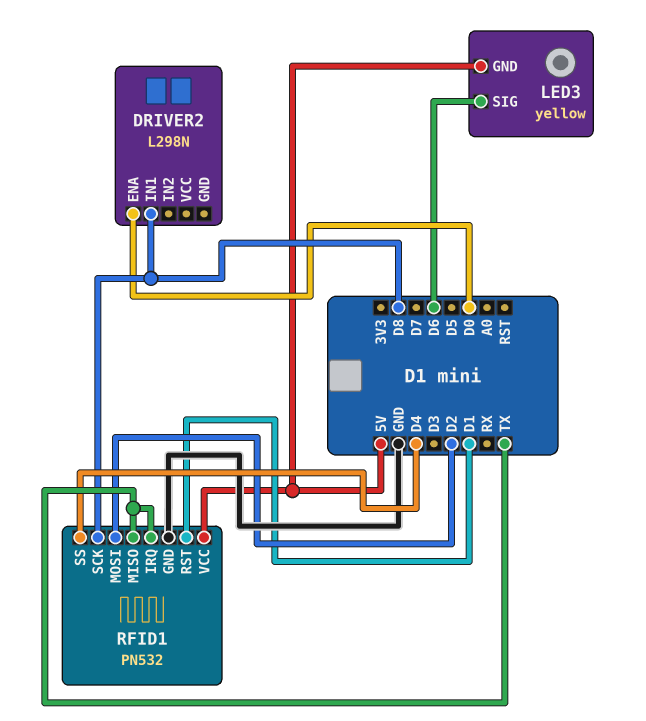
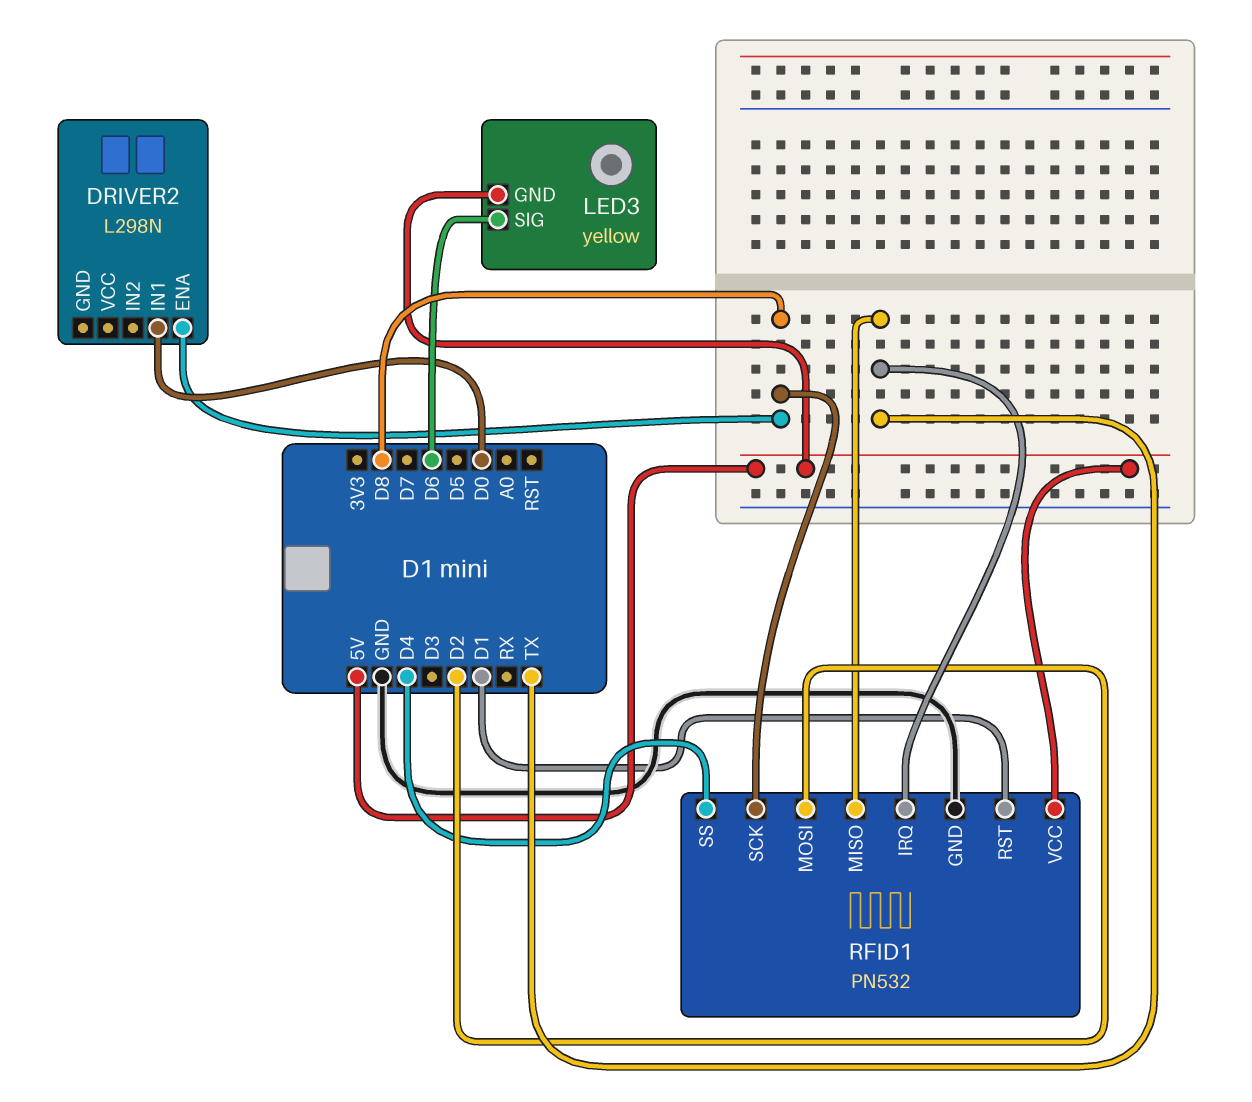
DRIVER2 pin ENA: D0 -> D8
DRIVER2 pin IN1: D8 -> D0

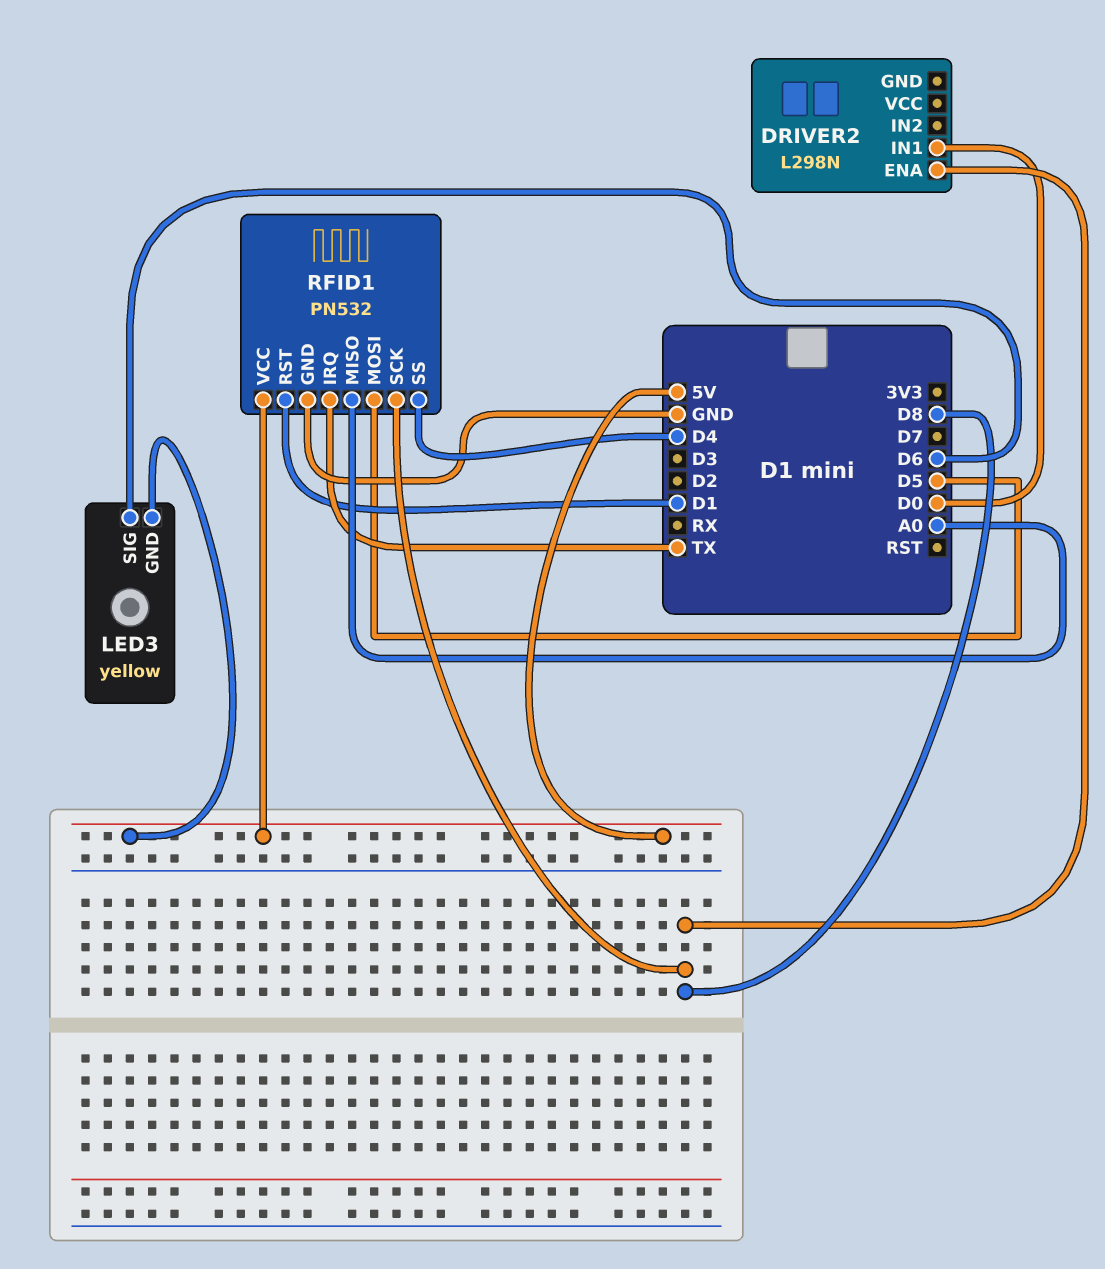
RFID1 pin MISO: TX -> A0
RFID1 pin MOSI: D2 -> D5

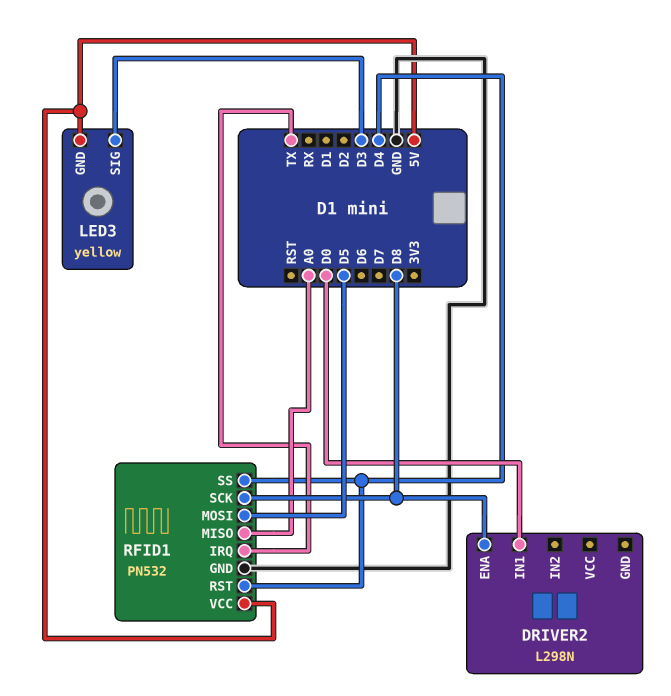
LED3 pin SIG: D6 -> D3
RFID1 pin RST: D1 -> D4

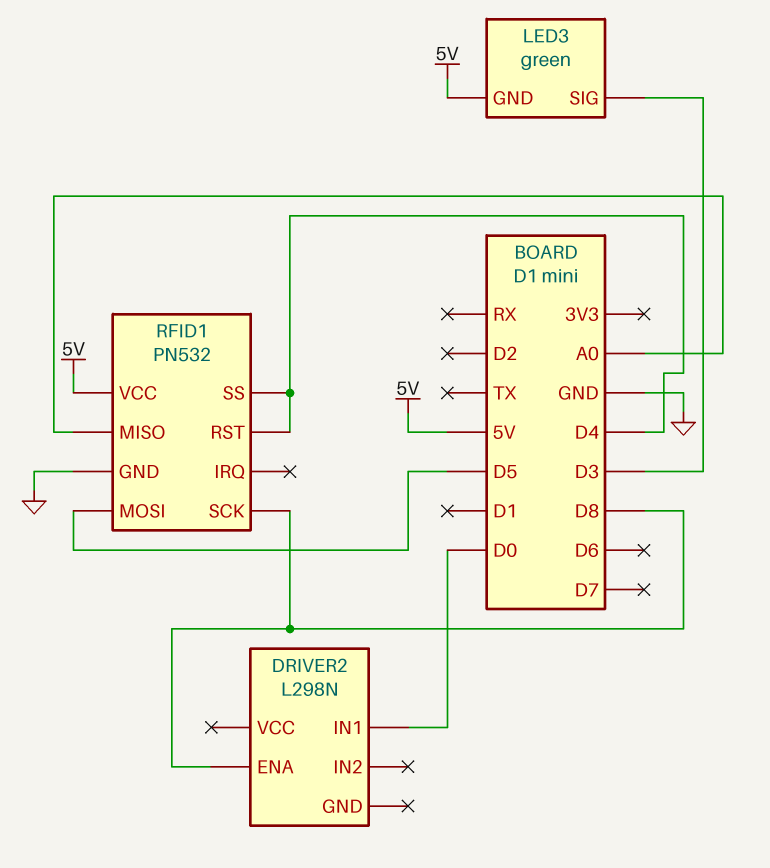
LED3: yellow -> green
RFID1 pin IRQ: TX -> none

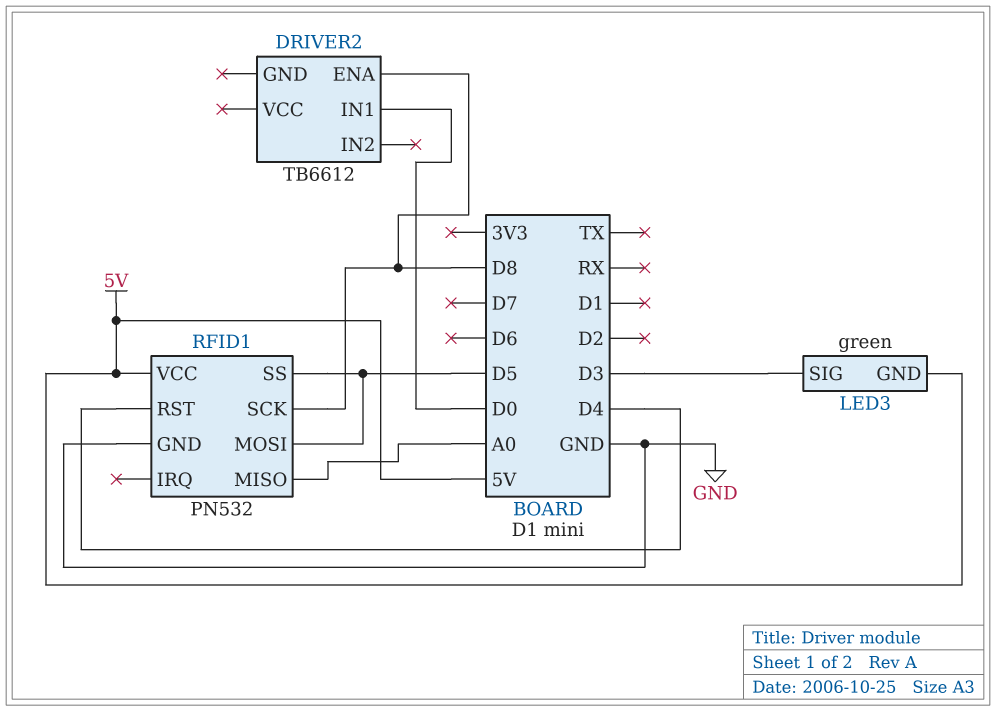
DRIVER2: L298N -> TB6612
RFID1 pin SS: D4 -> D5

